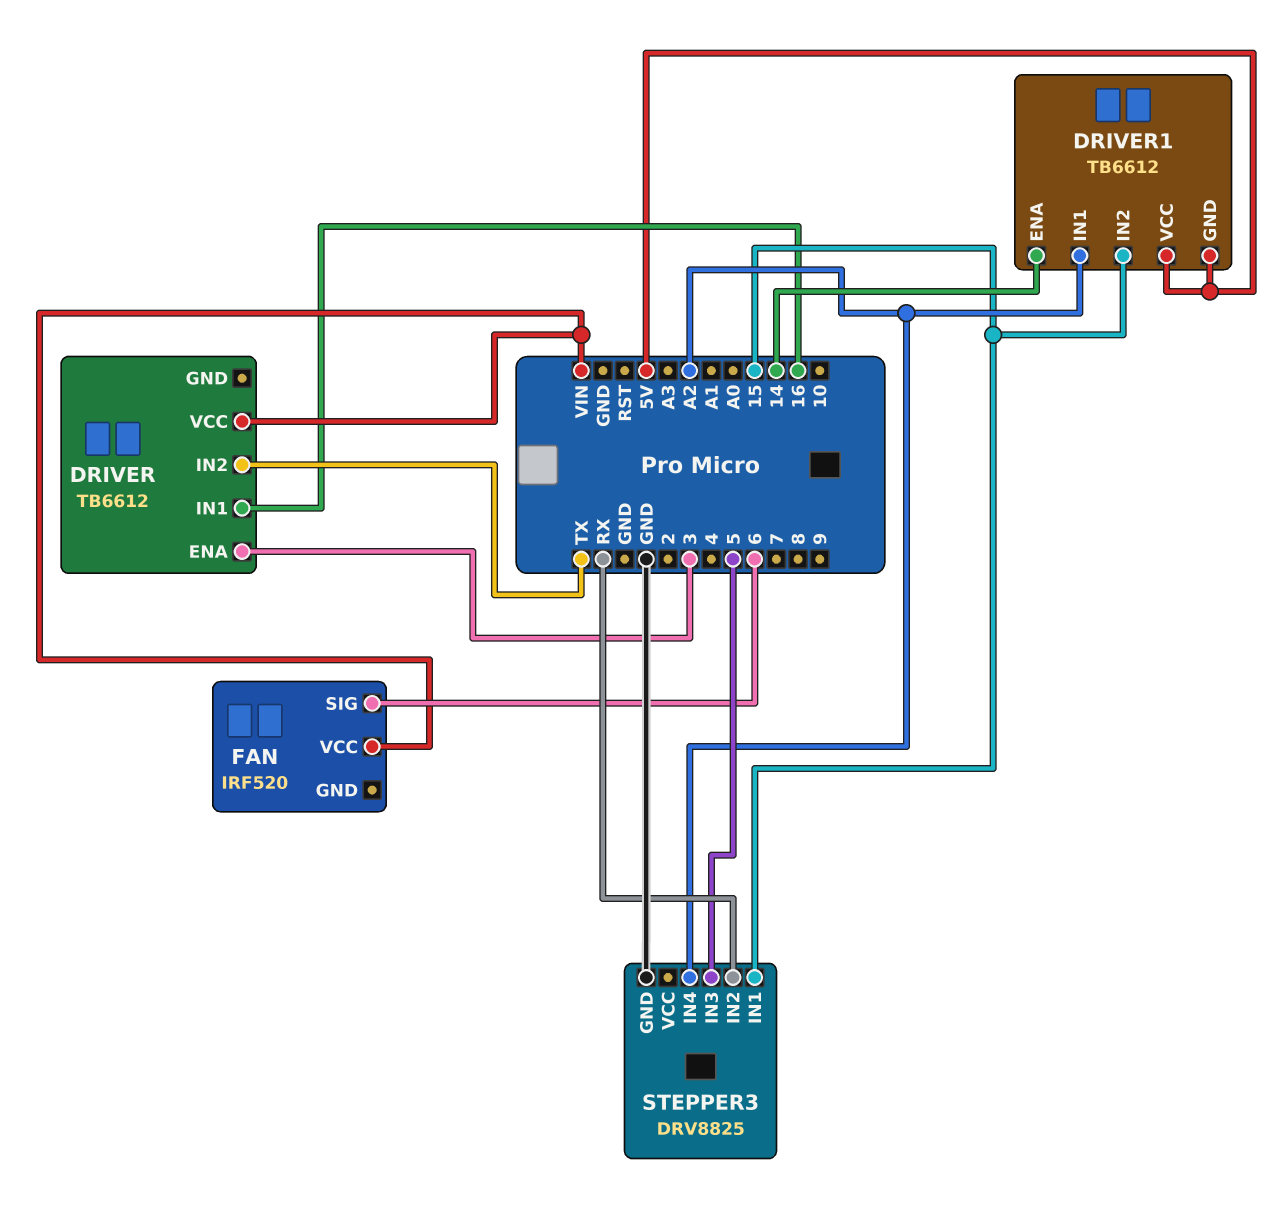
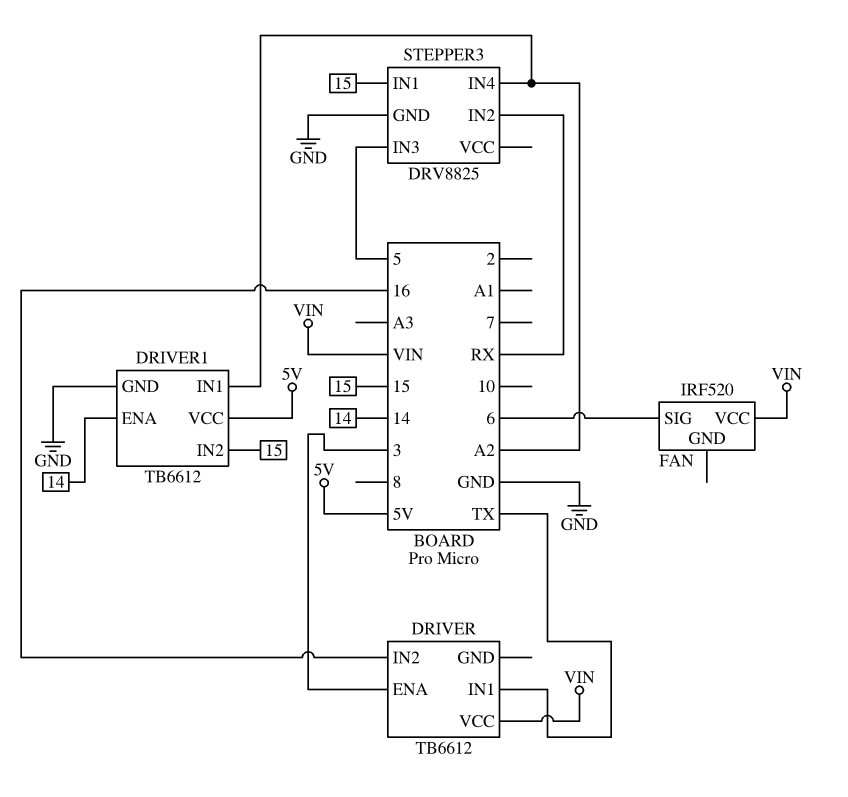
DRIVER pin IN1: 16 -> TX
DRIVER pin IN2: TX -> 16
DRIVER1 pin GND: 5V -> GND

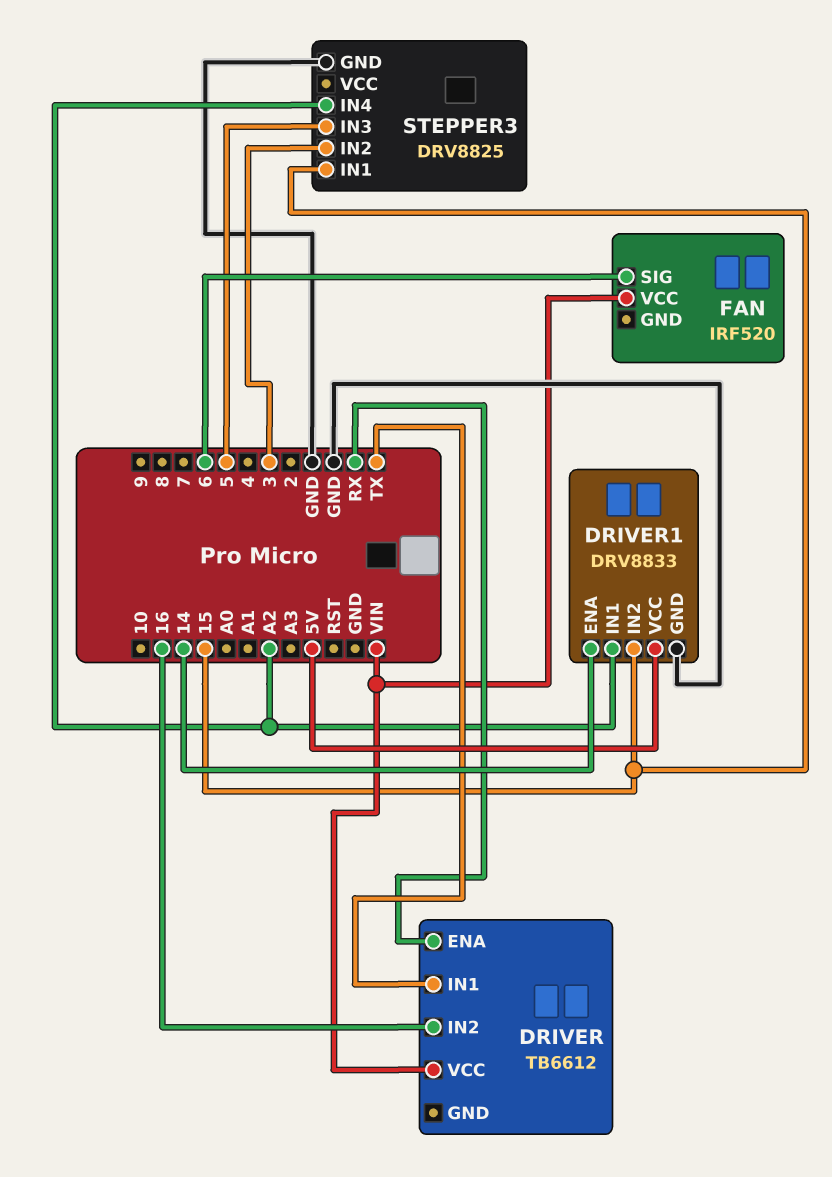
DRIVER pin ENA: 3 -> RX
DRIVER1: TB6612 -> DRV8833
STEPPER3 pin IN2: RX -> 3

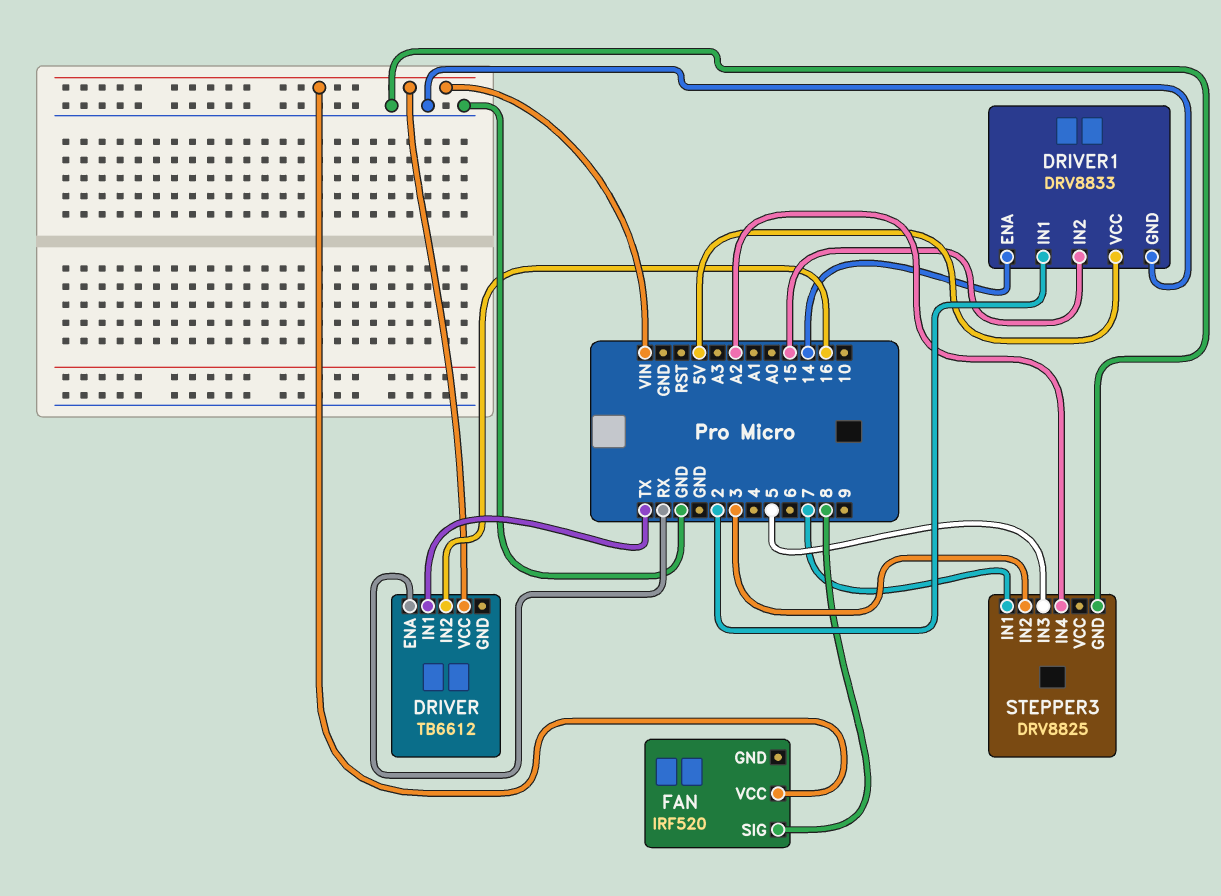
DRIVER1 pin IN1: A2 -> 2
FAN pin SIG: 6 -> 8
STEPPER3 pin IN1: 15 -> 7

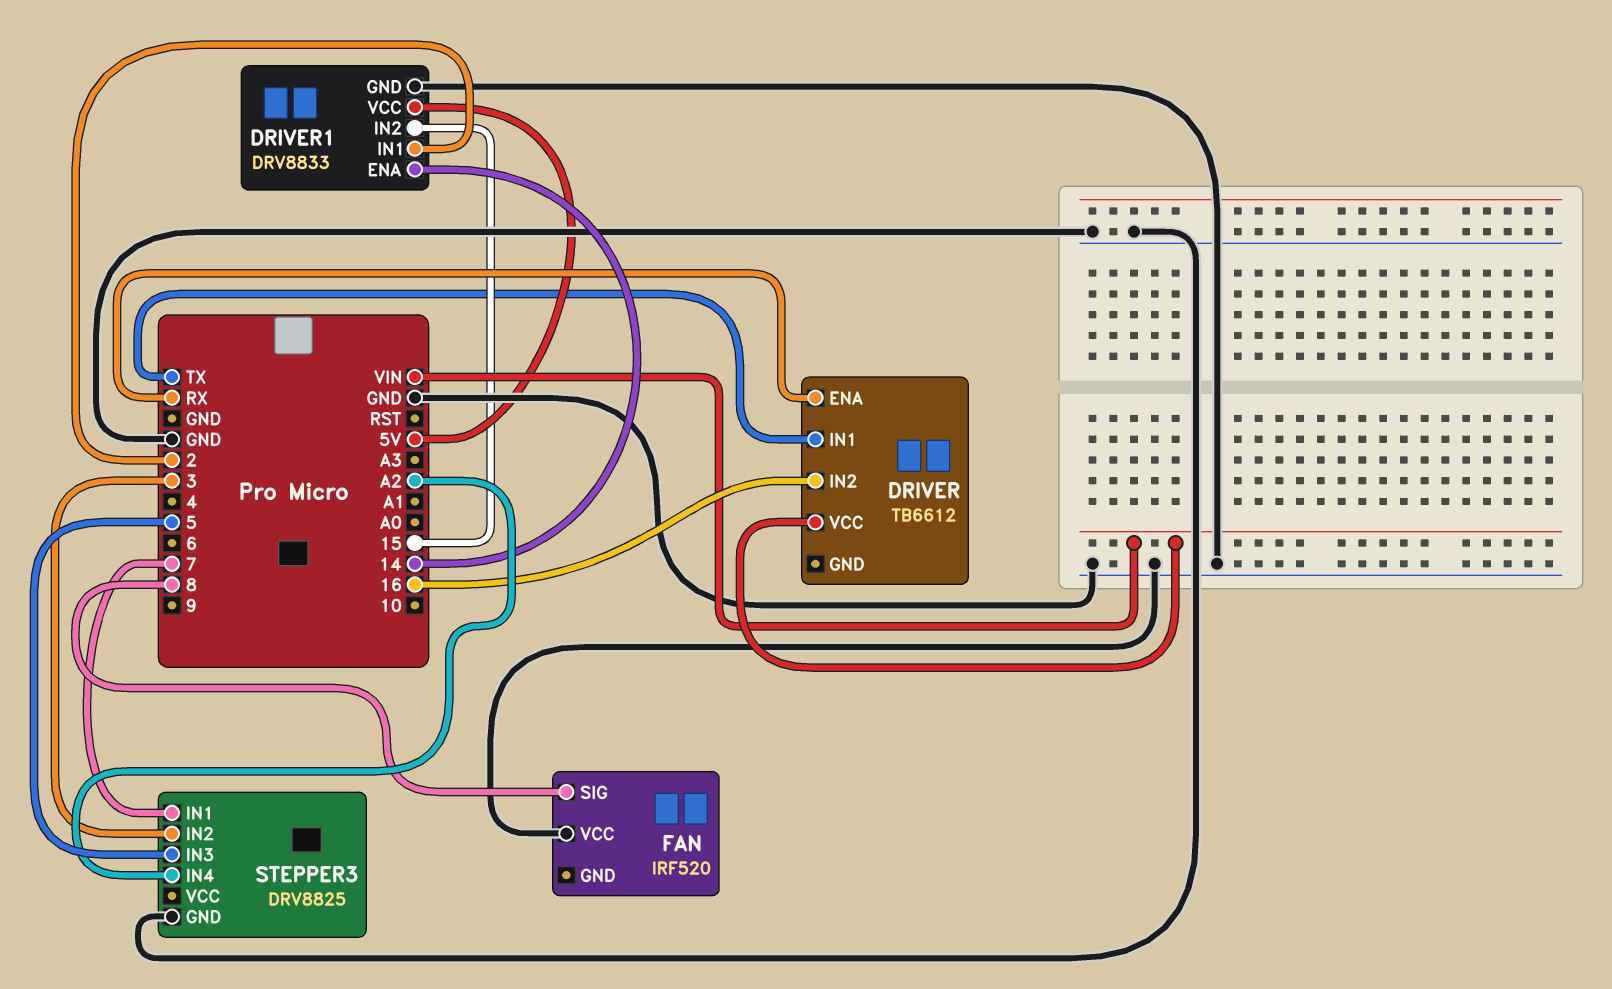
FAN pin VCC: VIN -> GND

